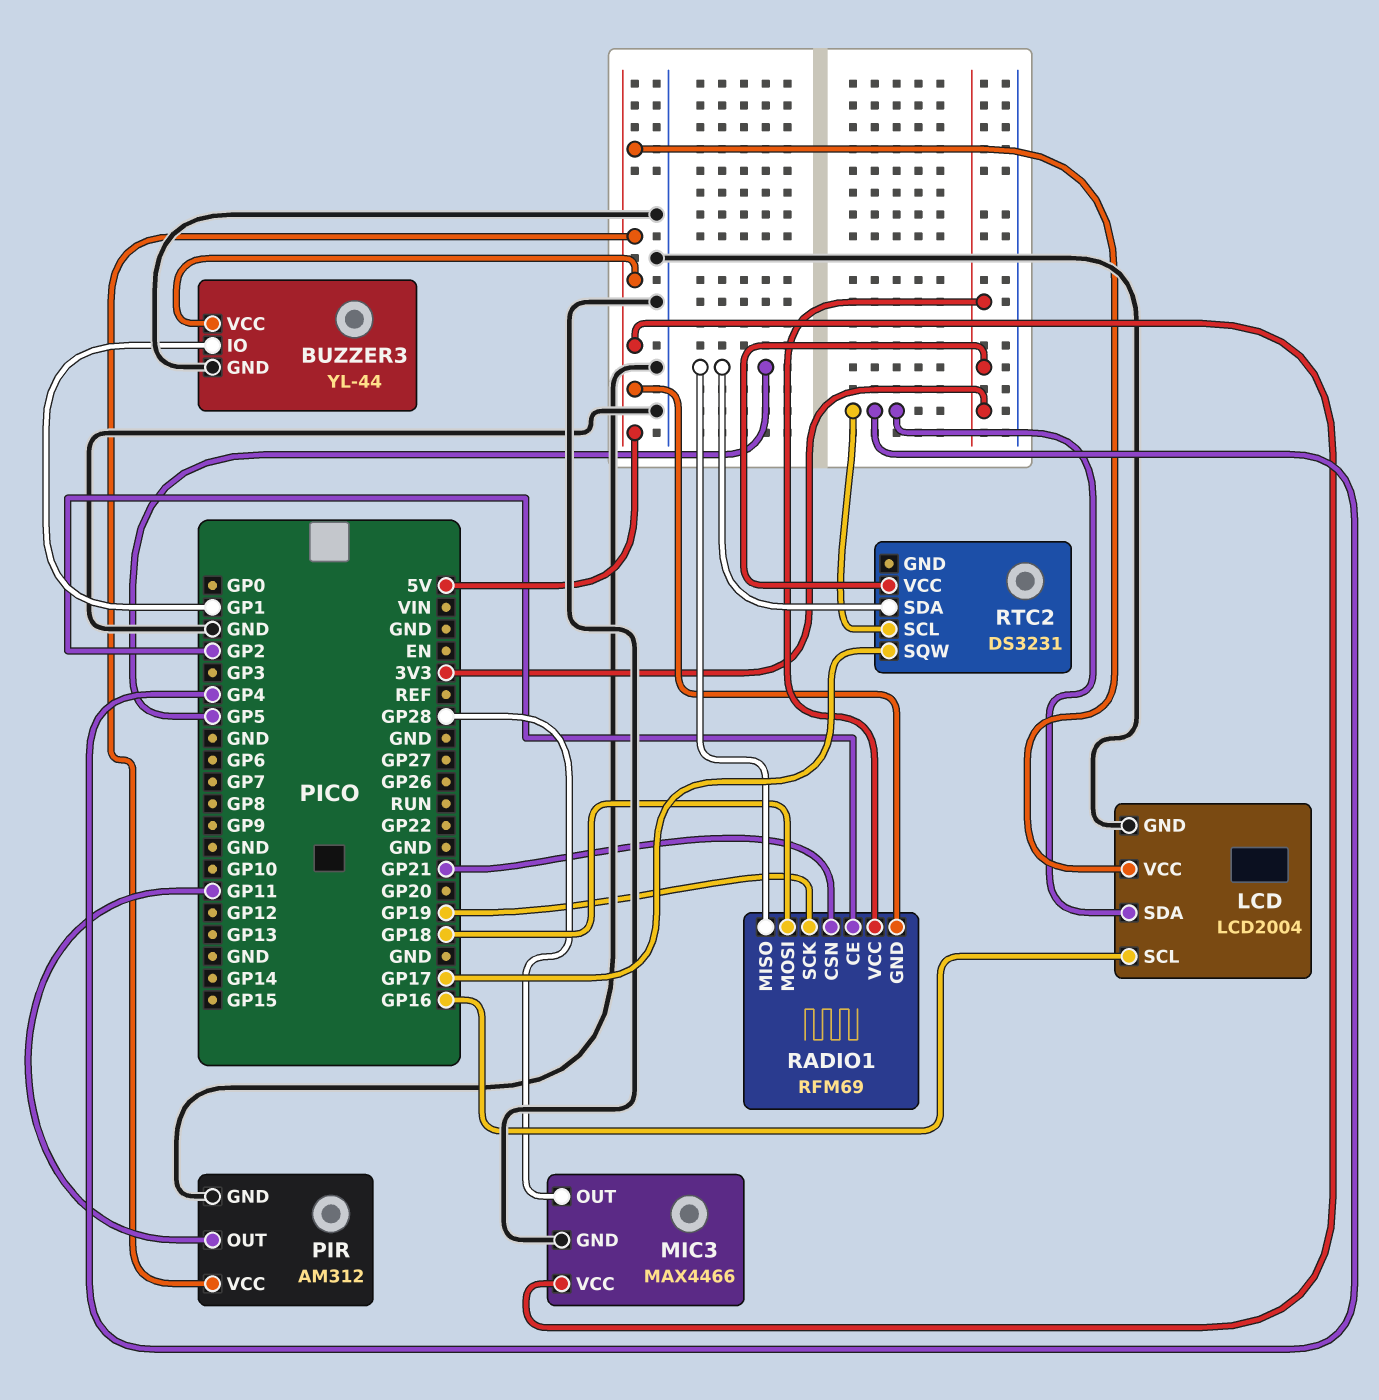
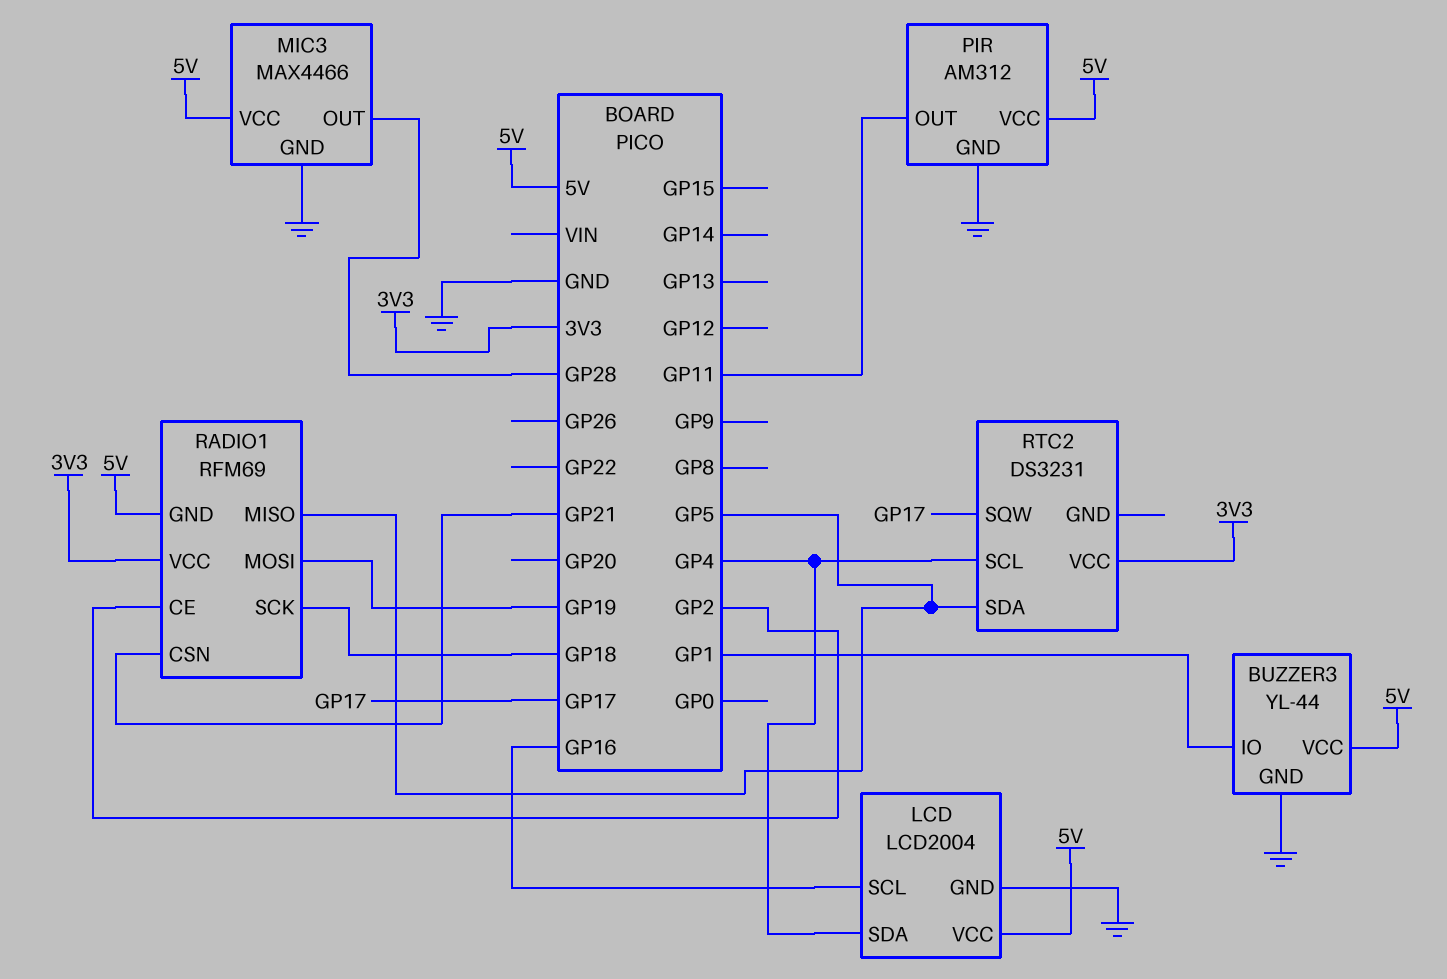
RADIO1 pin MOSI: GP18 -> GP19
RADIO1 pin SCK: GP19 -> GP18

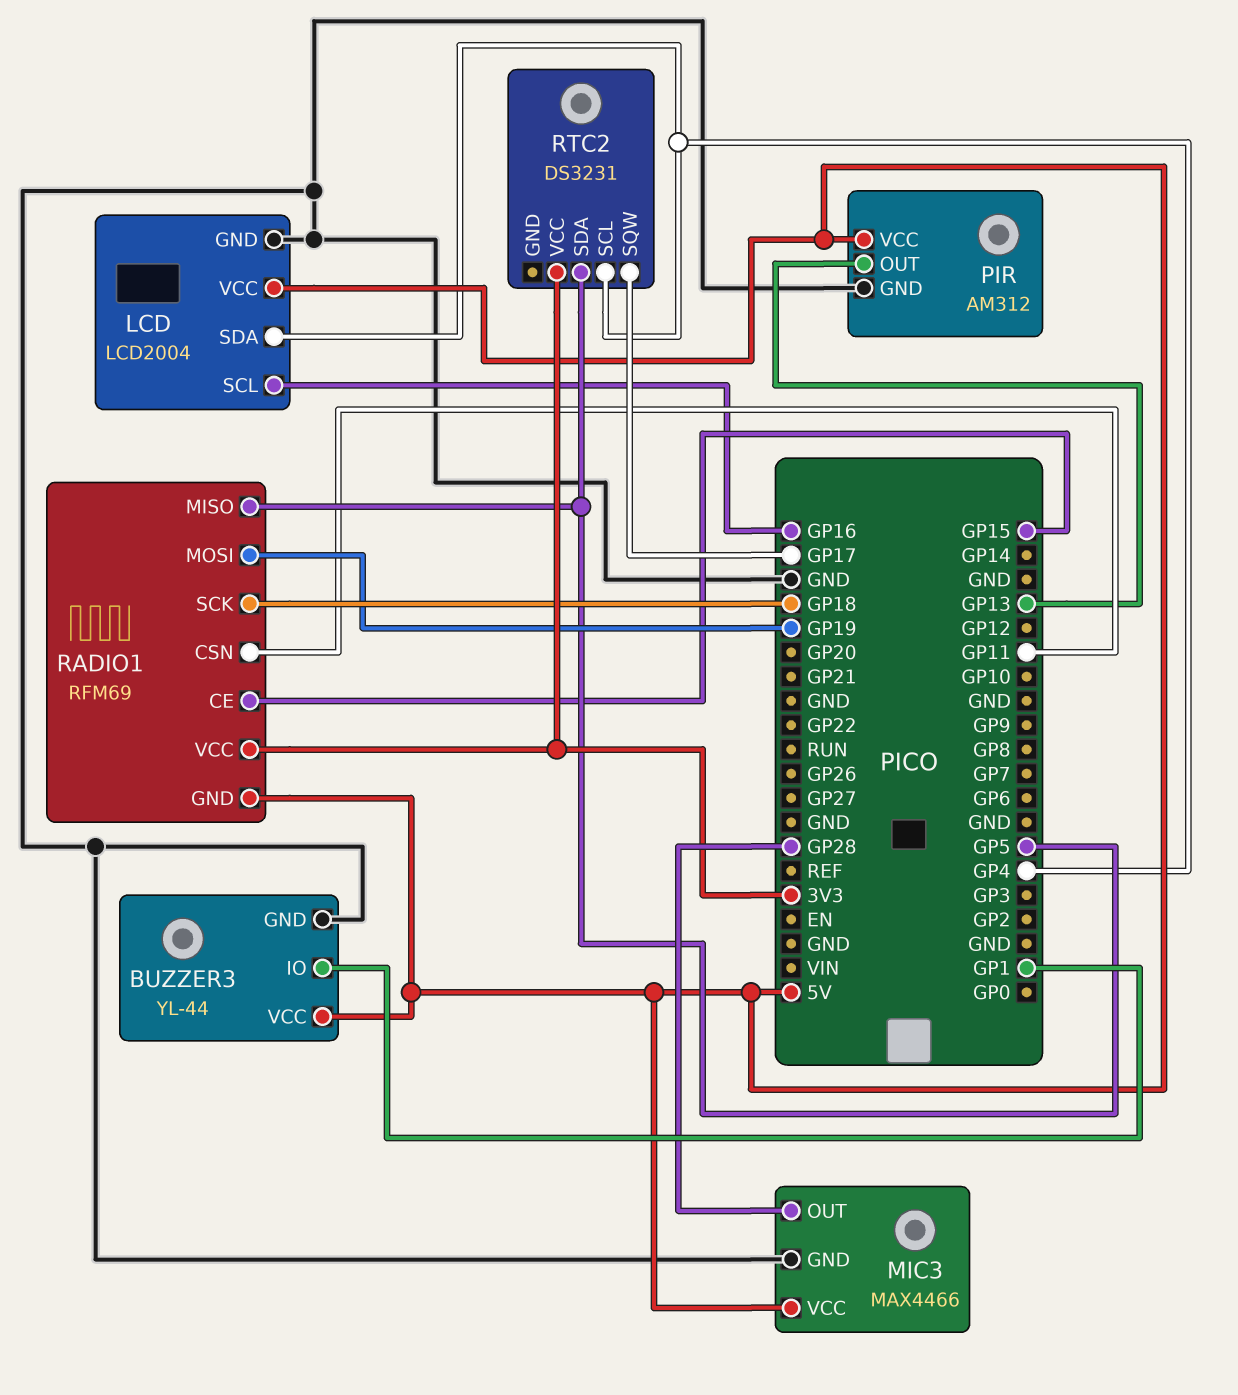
PIR pin OUT: GP11 -> GP13
RADIO1 pin CE: GP2 -> GP15
RADIO1 pin CSN: GP21 -> GP11

